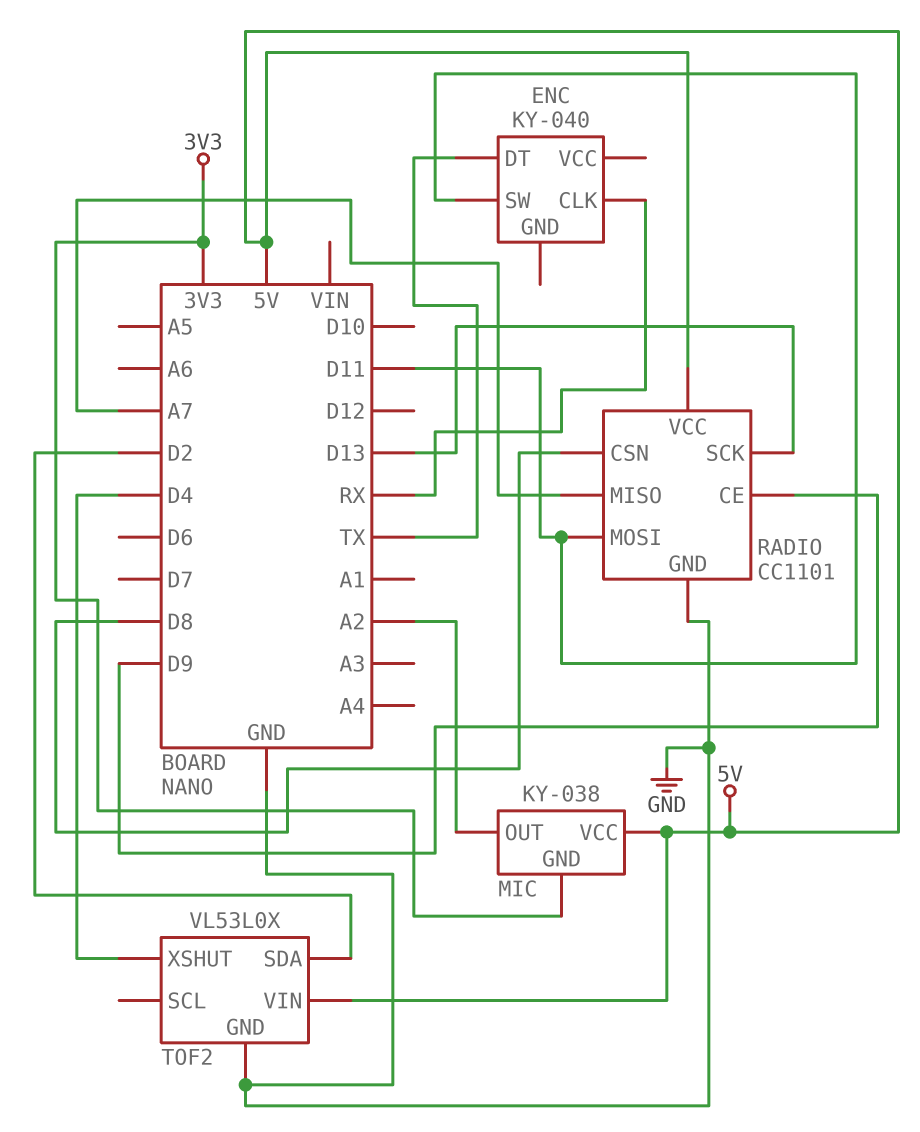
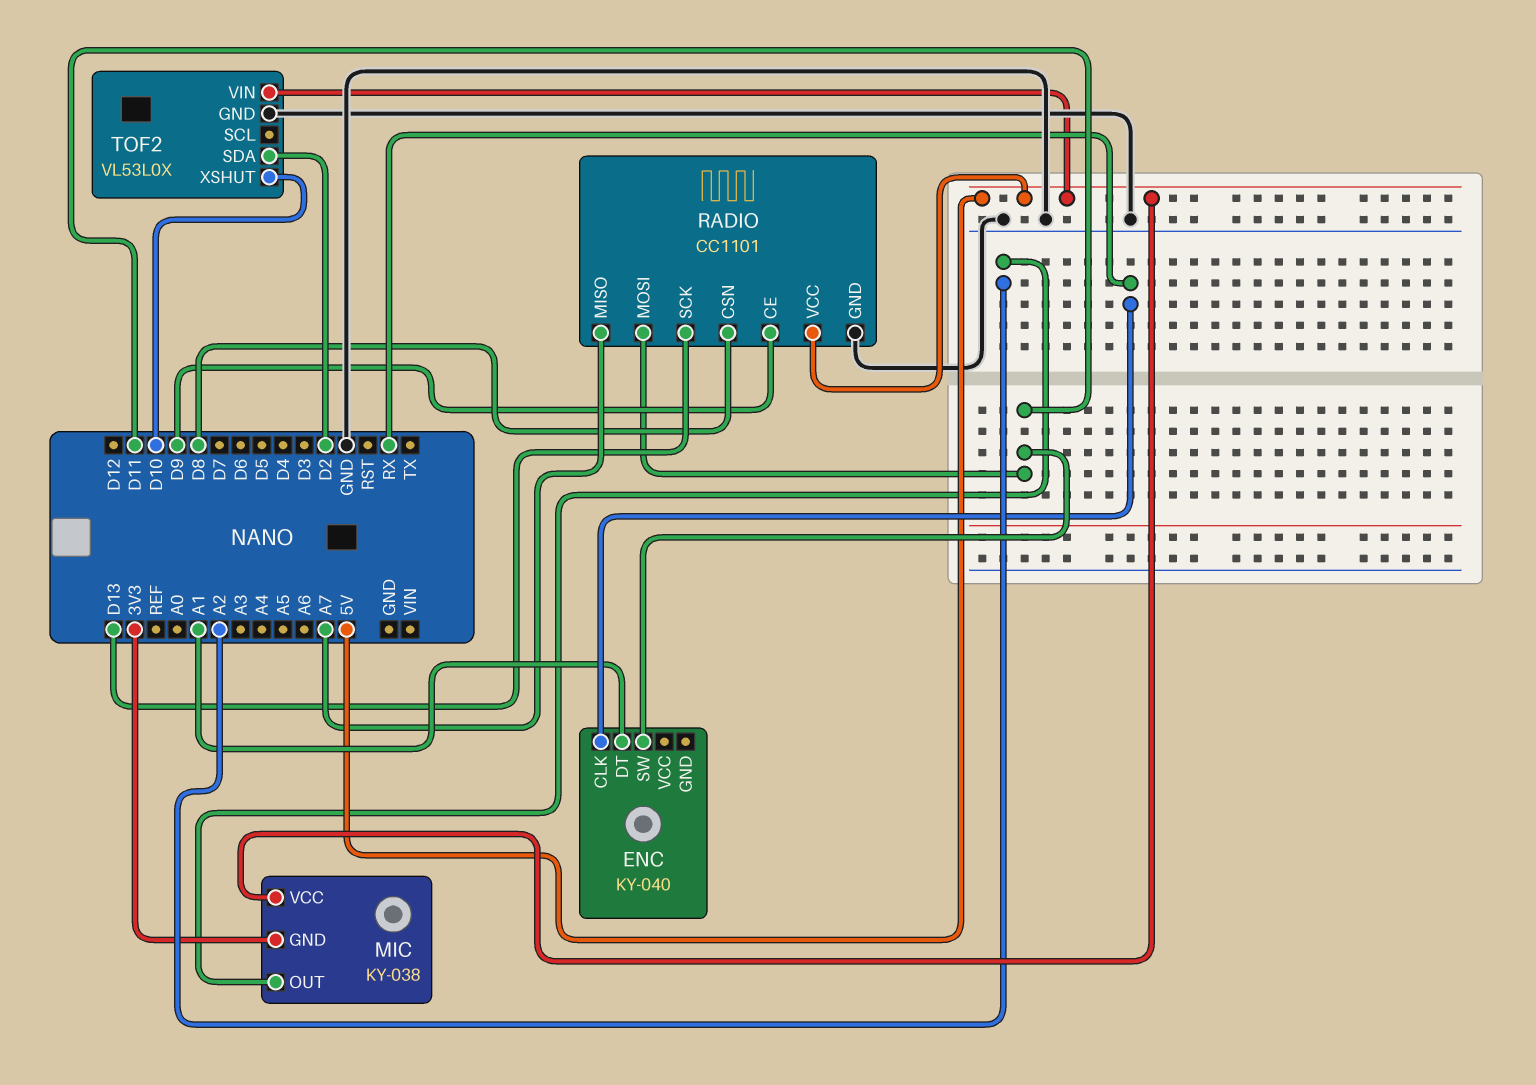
ENC pin DT: TX -> A1
TOF2 pin XSHUT: D4 -> D10

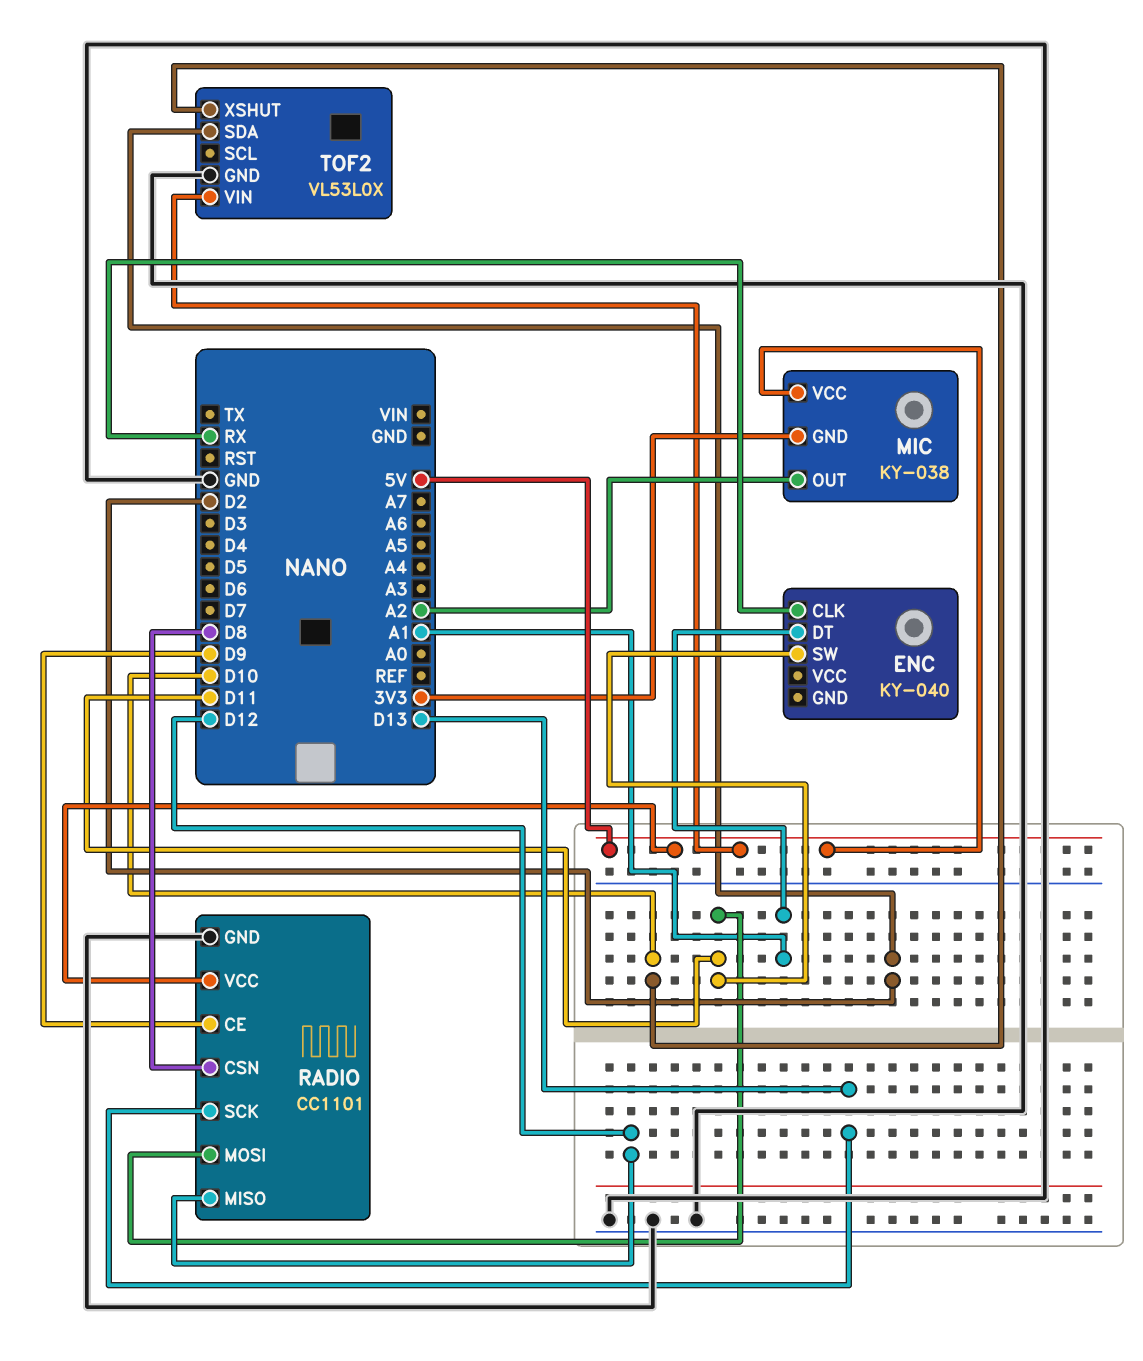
RADIO pin MISO: A7 -> D12

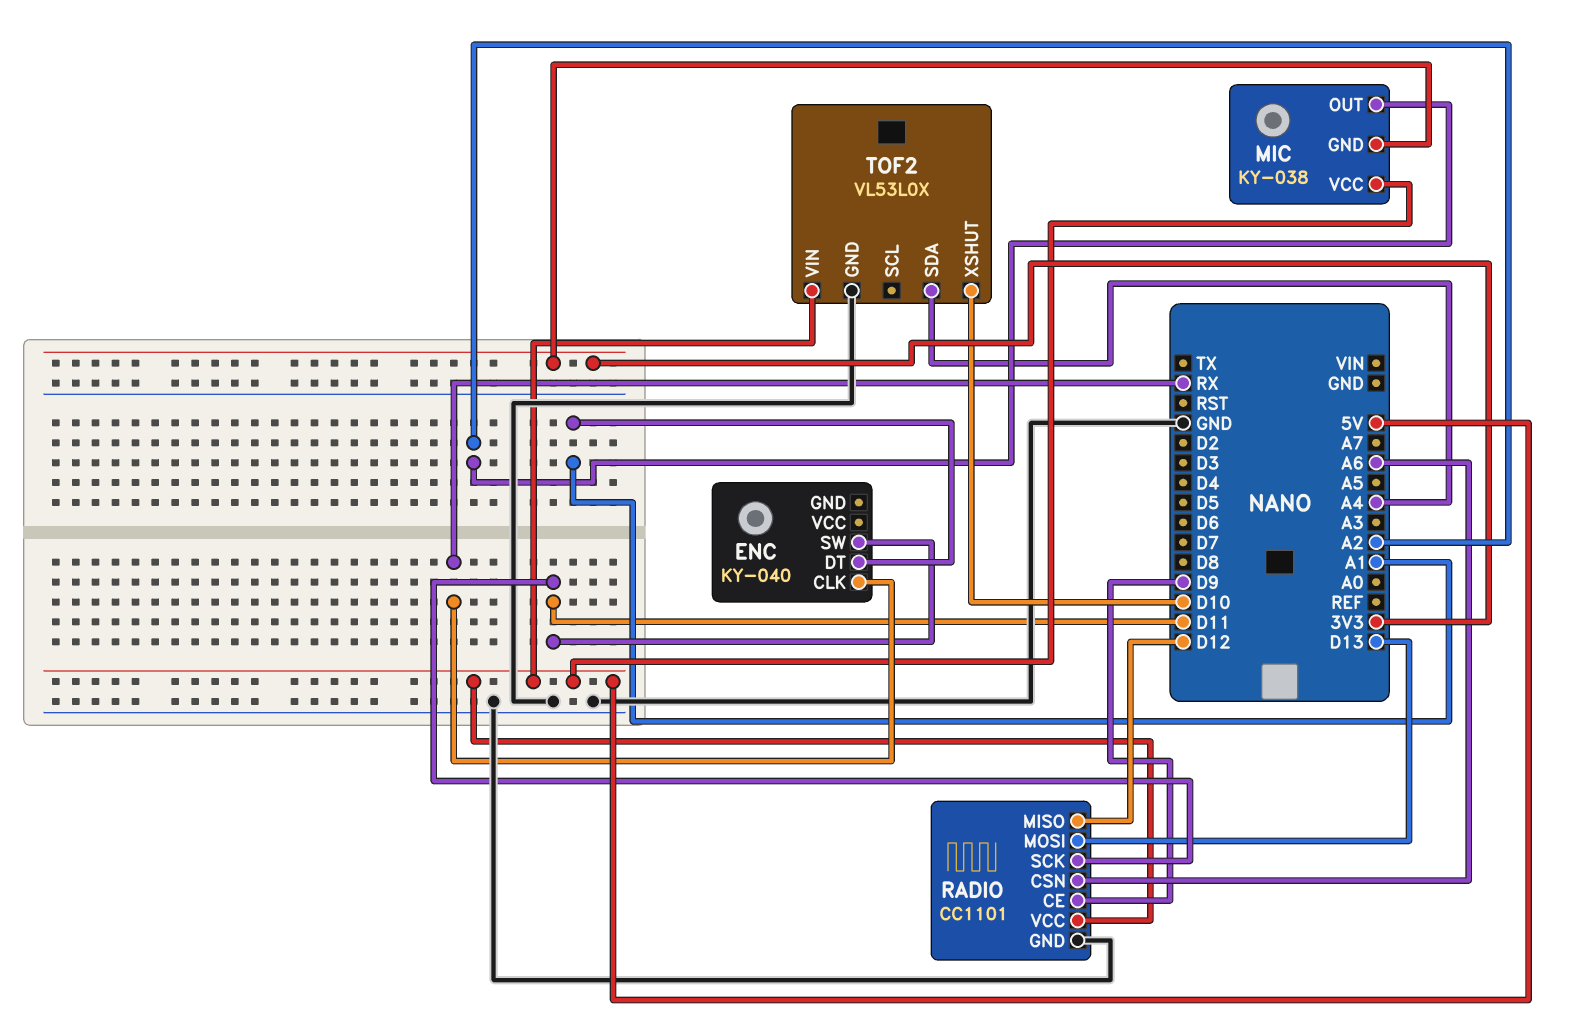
RADIO pin CSN: D8 -> A6
RADIO pin MOSI: D11 -> D13
RADIO pin SCK: D13 -> D11
TOF2 pin SDA: D2 -> A4

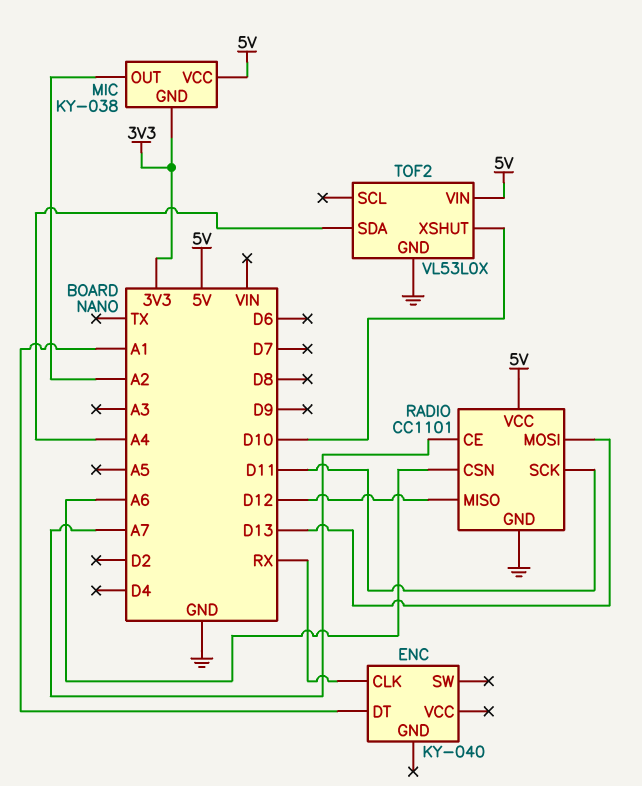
ENC pin SW: D11 -> none
RADIO pin CE: D9 -> A7

